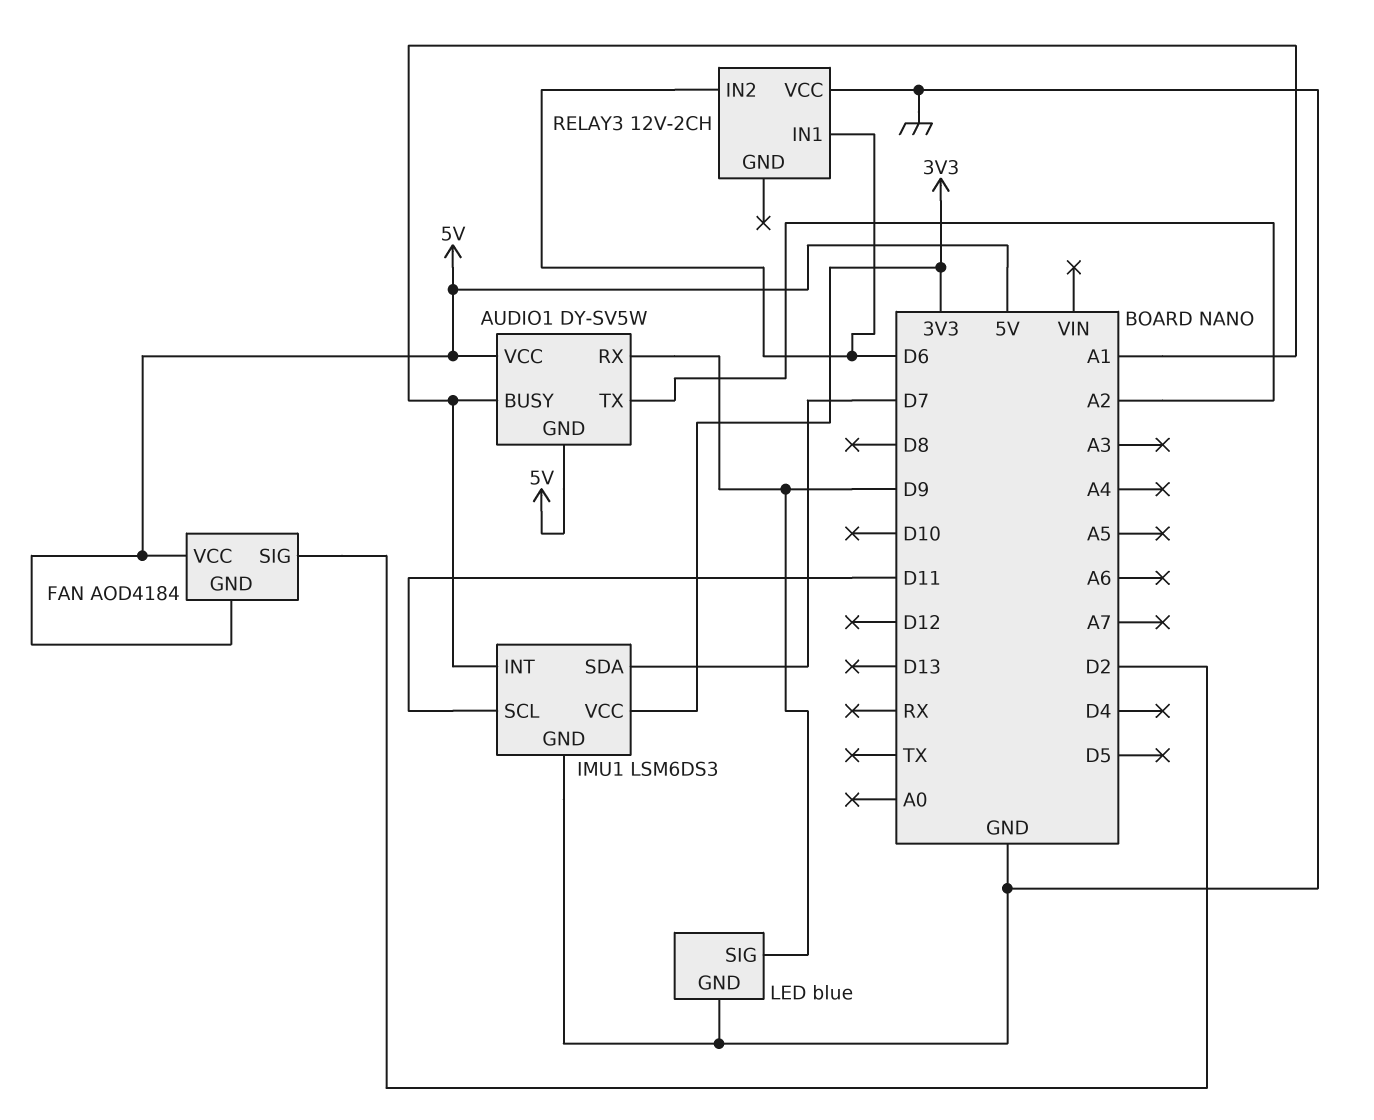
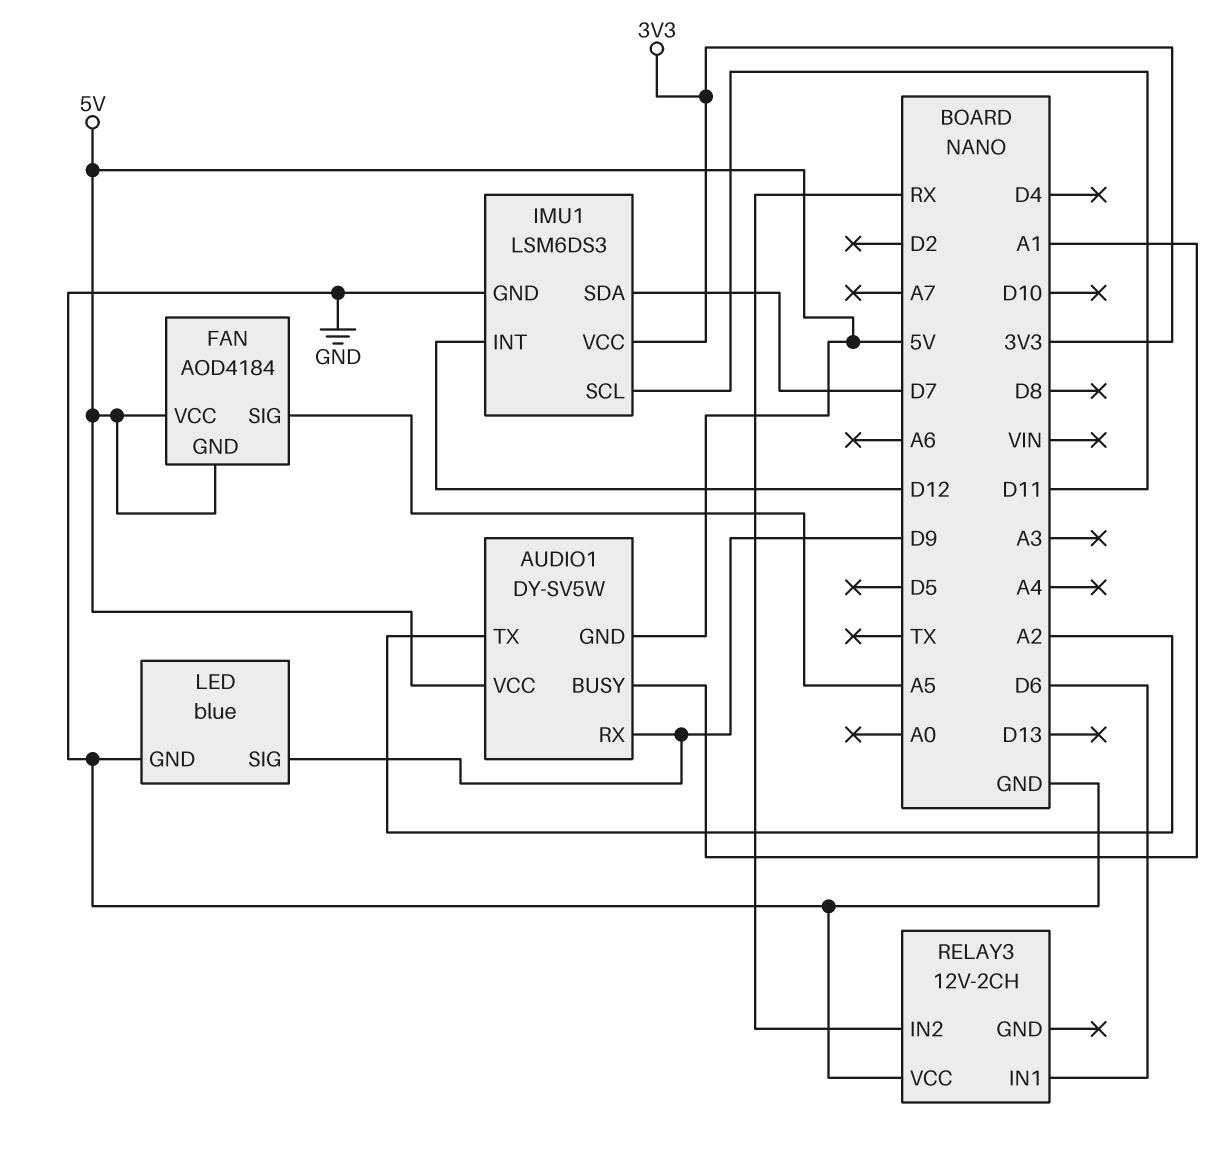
FAN pin SIG: D2 -> A5
IMU1 pin INT: A1 -> D12
RELAY3 pin IN2: D6 -> RX

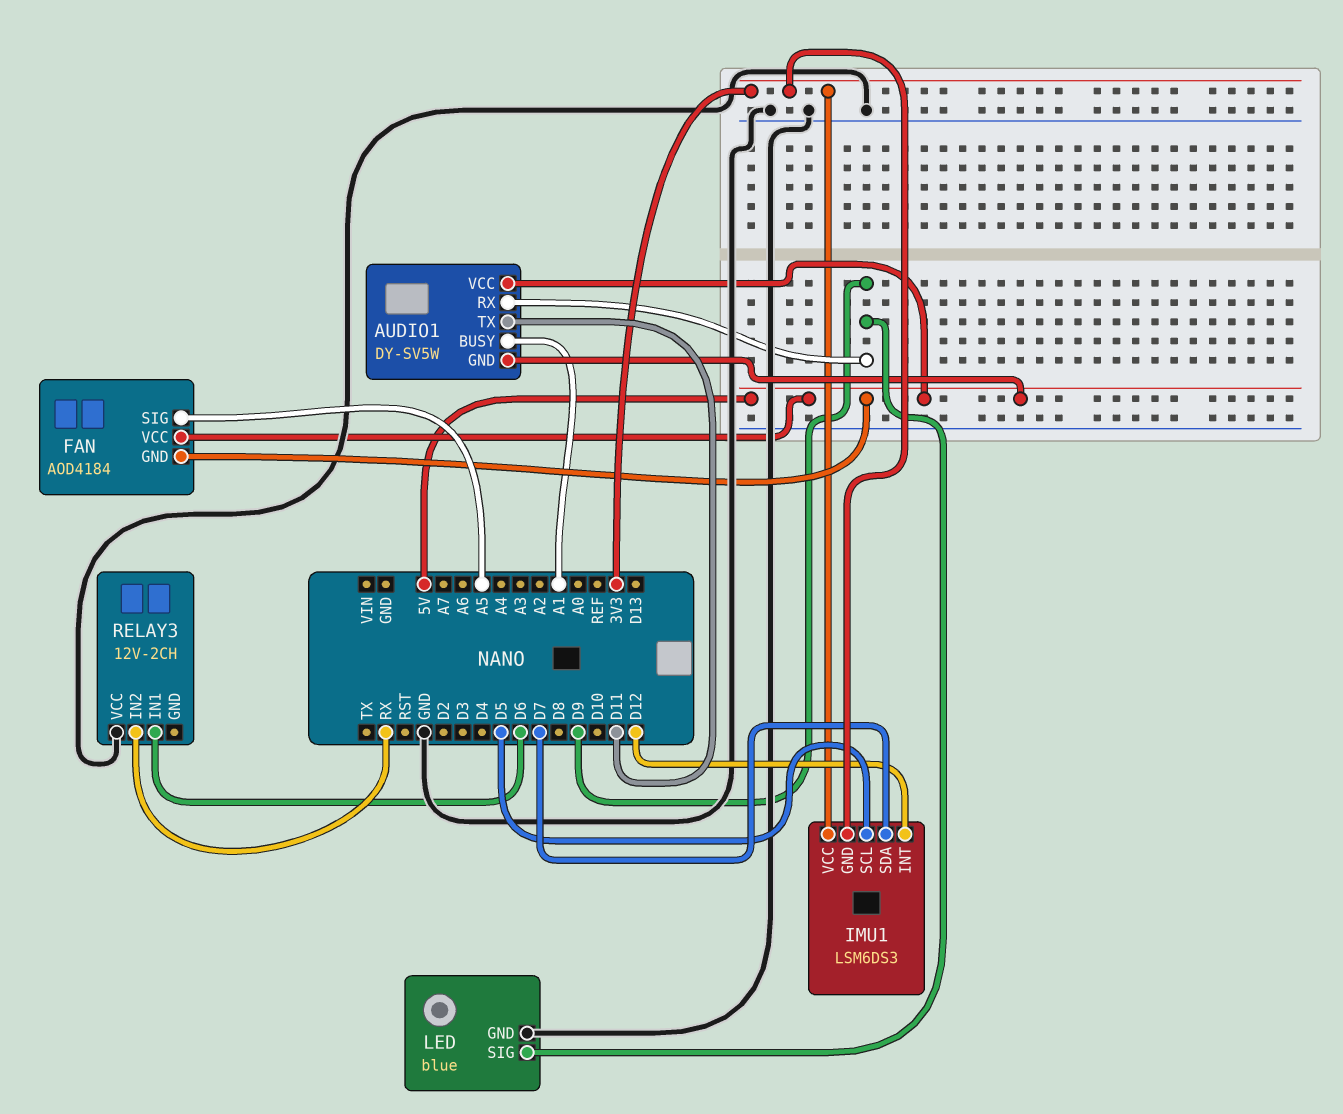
AUDIO1 pin TX: A2 -> D11
IMU1 pin GND: GND -> 3V3
IMU1 pin SCL: D11 -> D5

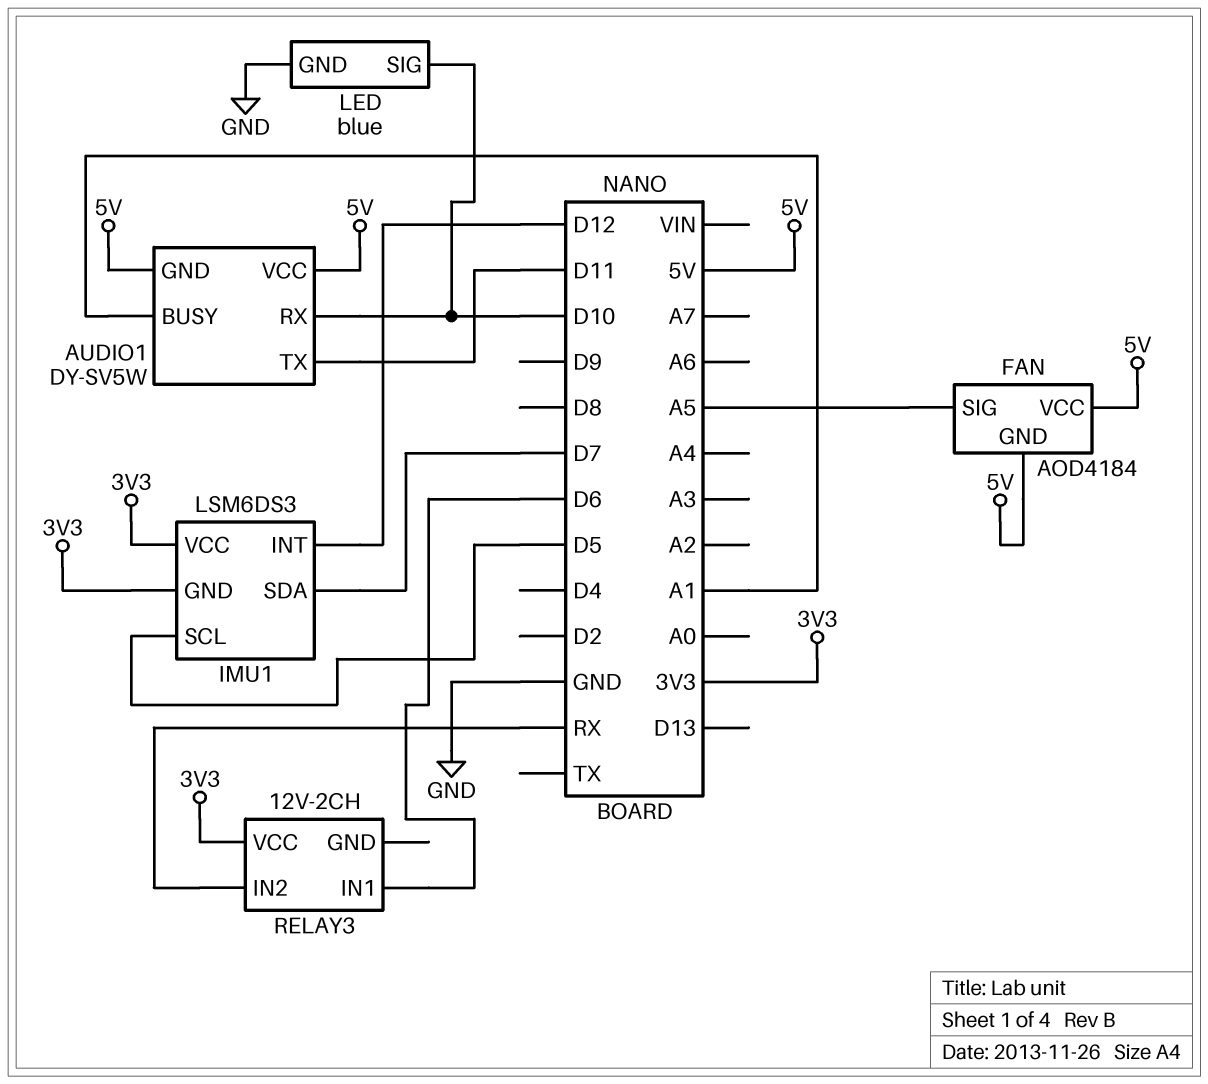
AUDIO1 pin RX: D9 -> D10
LED pin SIG: D9 -> D10
RELAY3 pin VCC: GND -> 3V3

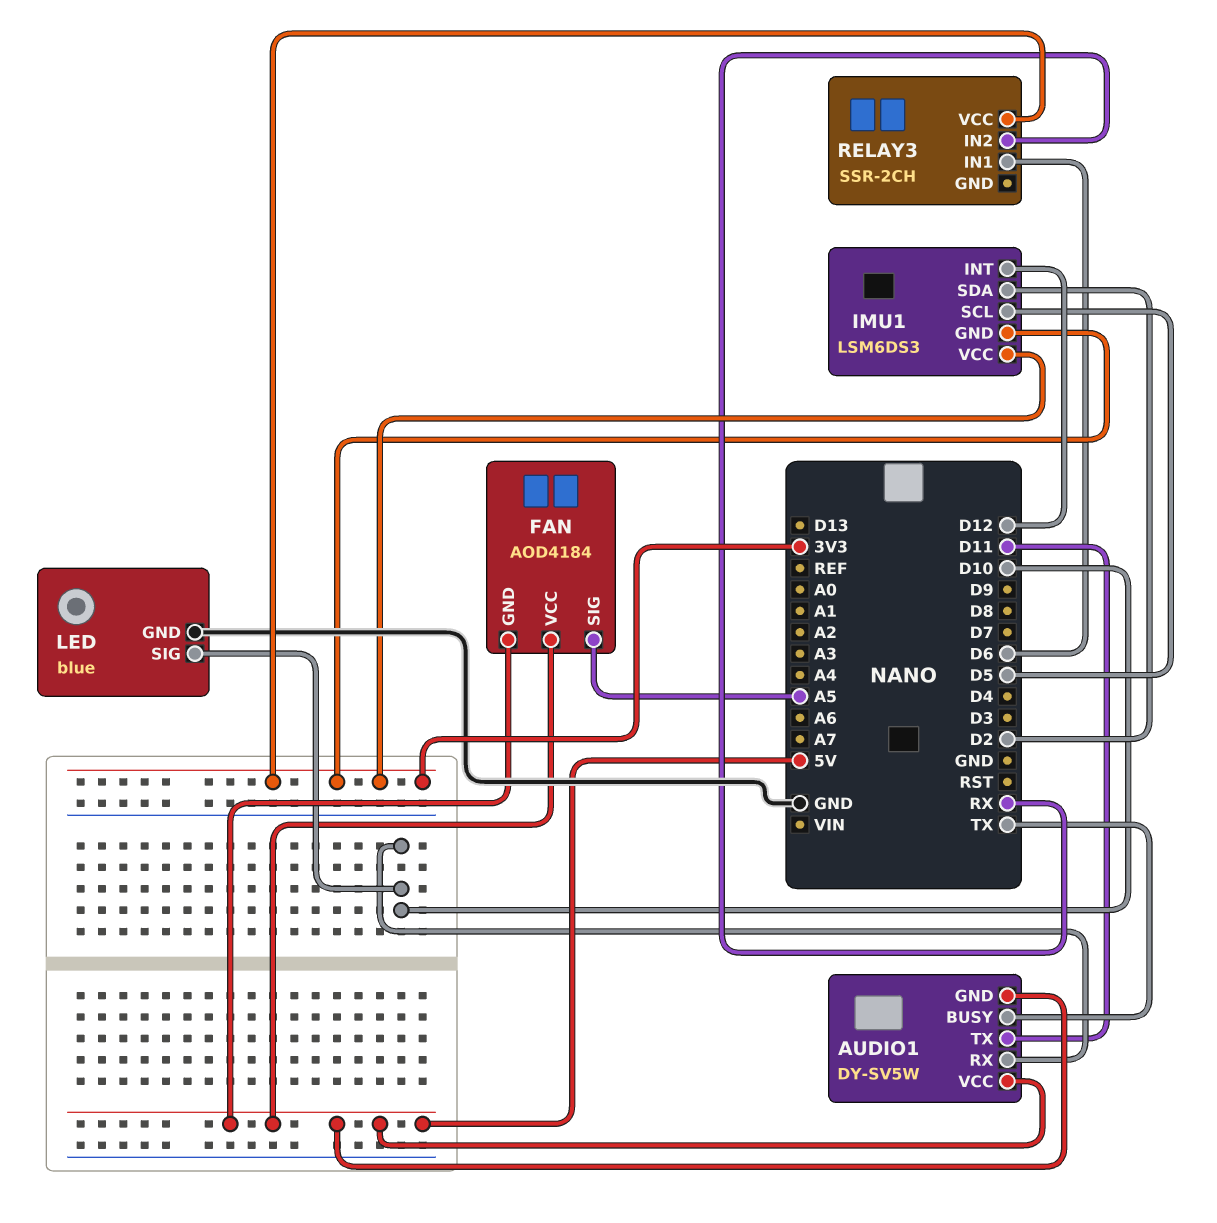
AUDIO1 pin BUSY: A1 -> TX
IMU1 pin SDA: D7 -> D2
RELAY3: 12V-2CH -> SSR-2CH

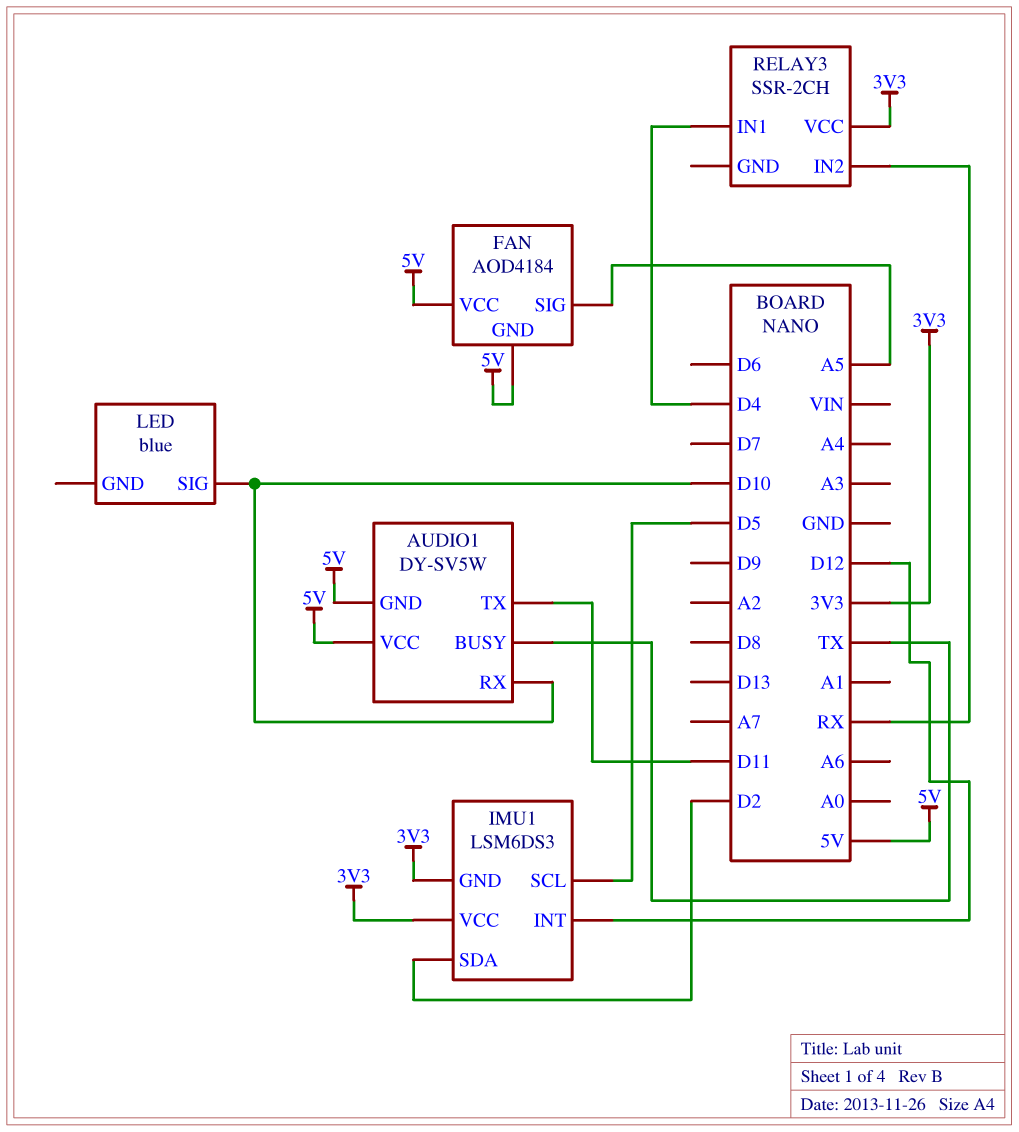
LED pin GND: GND -> none
RELAY3 pin IN1: D6 -> D4

